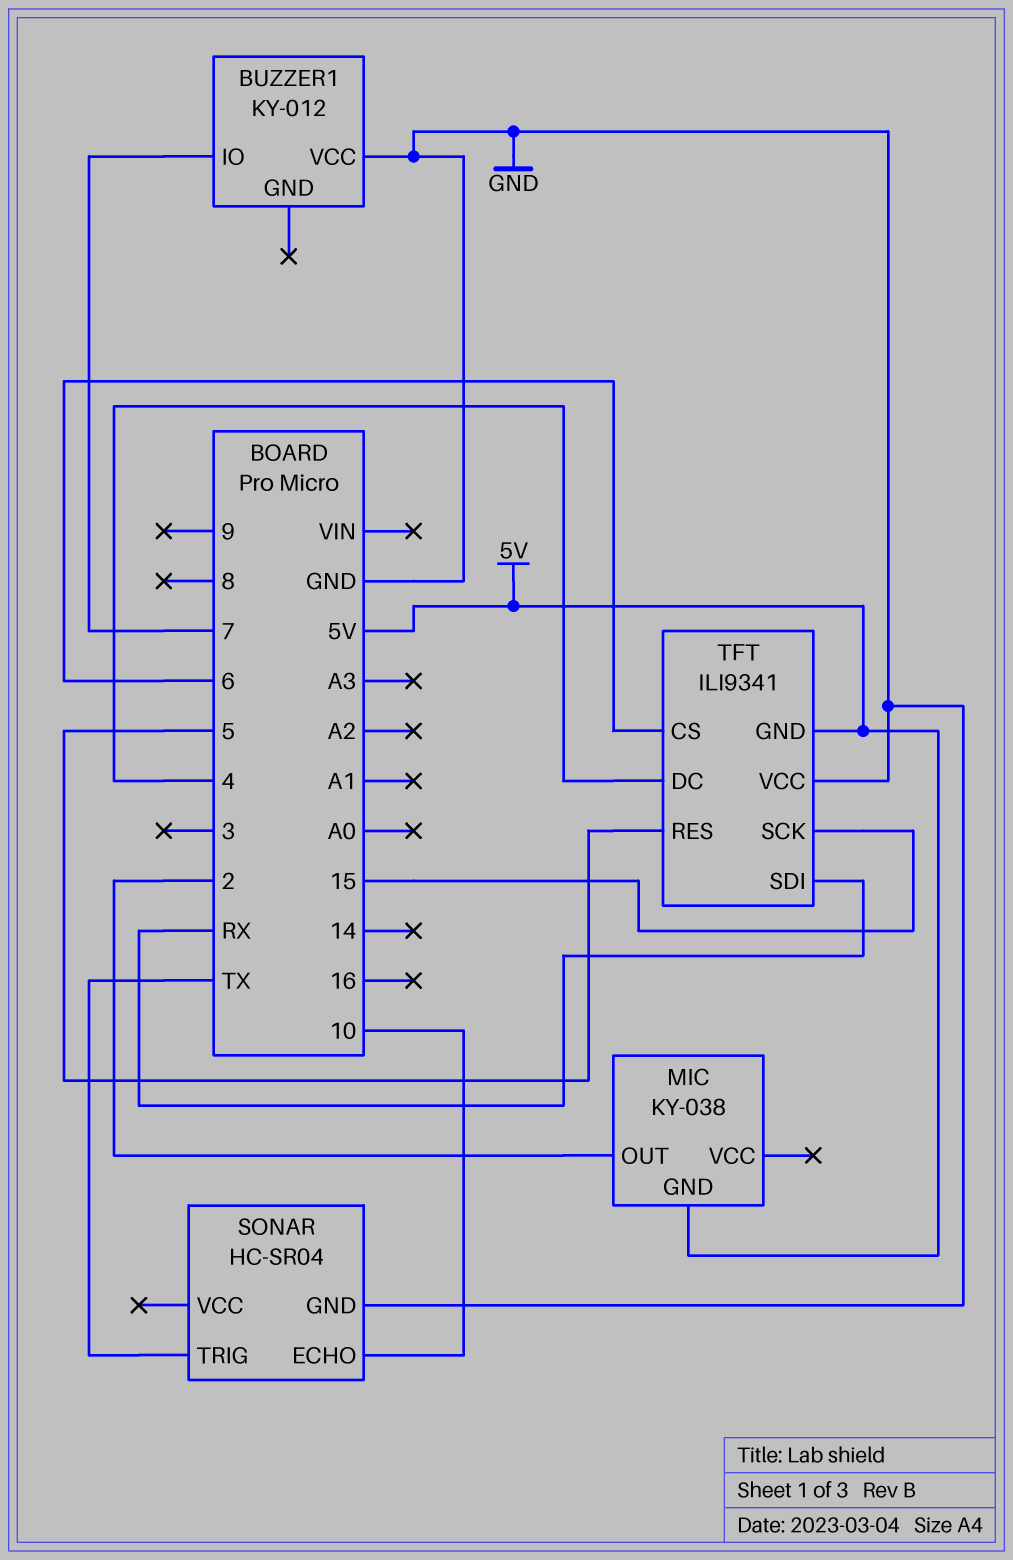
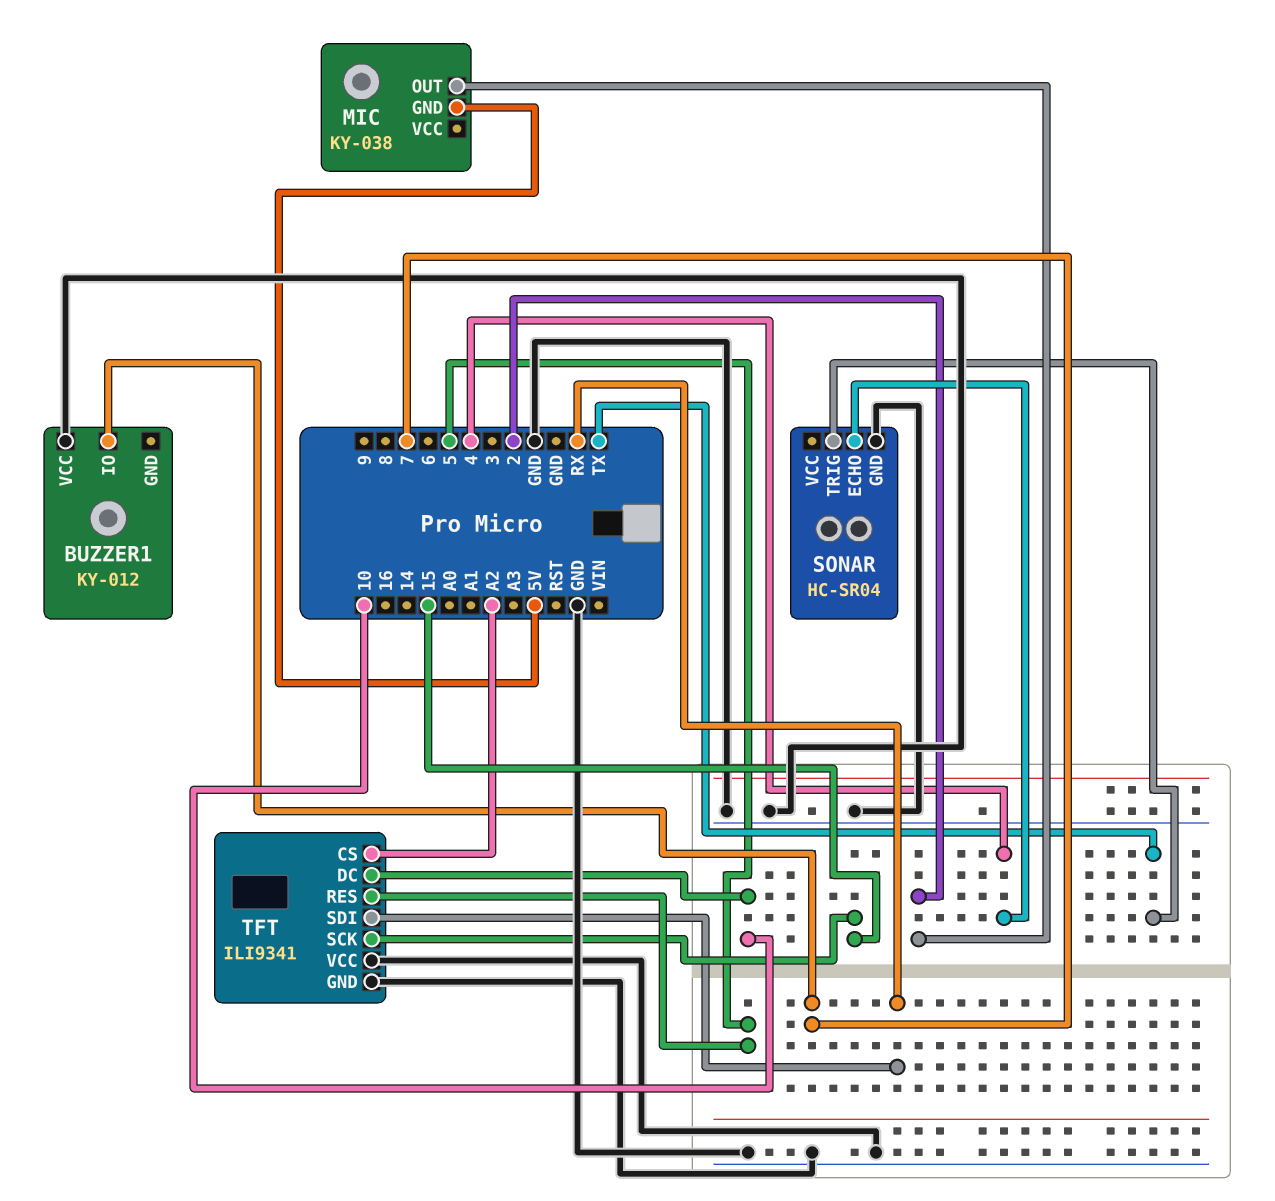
SONAR pin ECHO: 10 -> 4
TFT pin CS: 6 -> A2
TFT pin DC: 4 -> 10
TFT pin GND: 5V -> GND

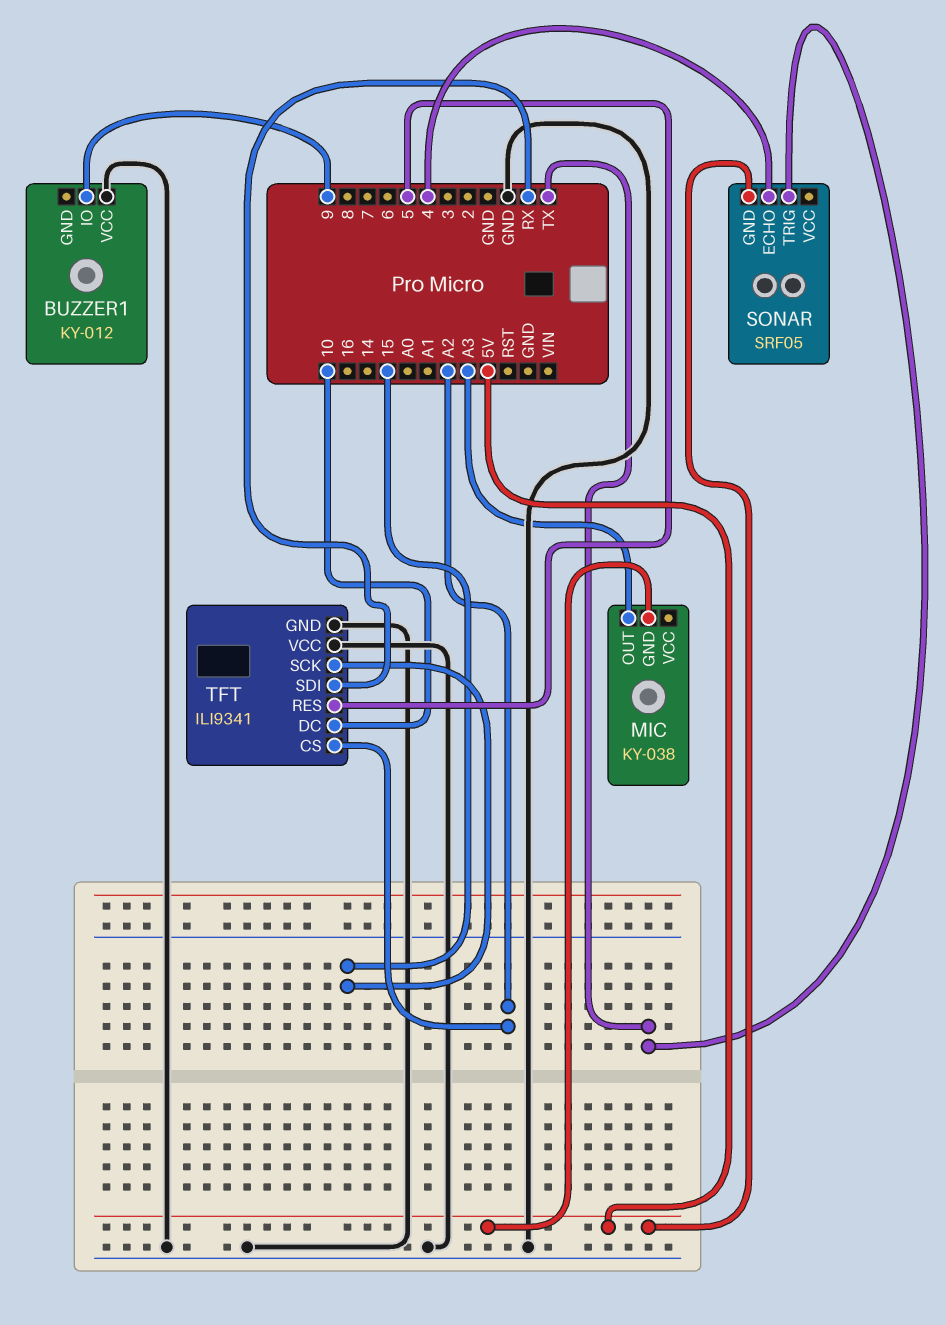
BUZZER1 pin IO: 7 -> 9
MIC pin OUT: 2 -> A3
SONAR: HC-SR04 -> SRF05
SONAR pin GND: GND -> 5V

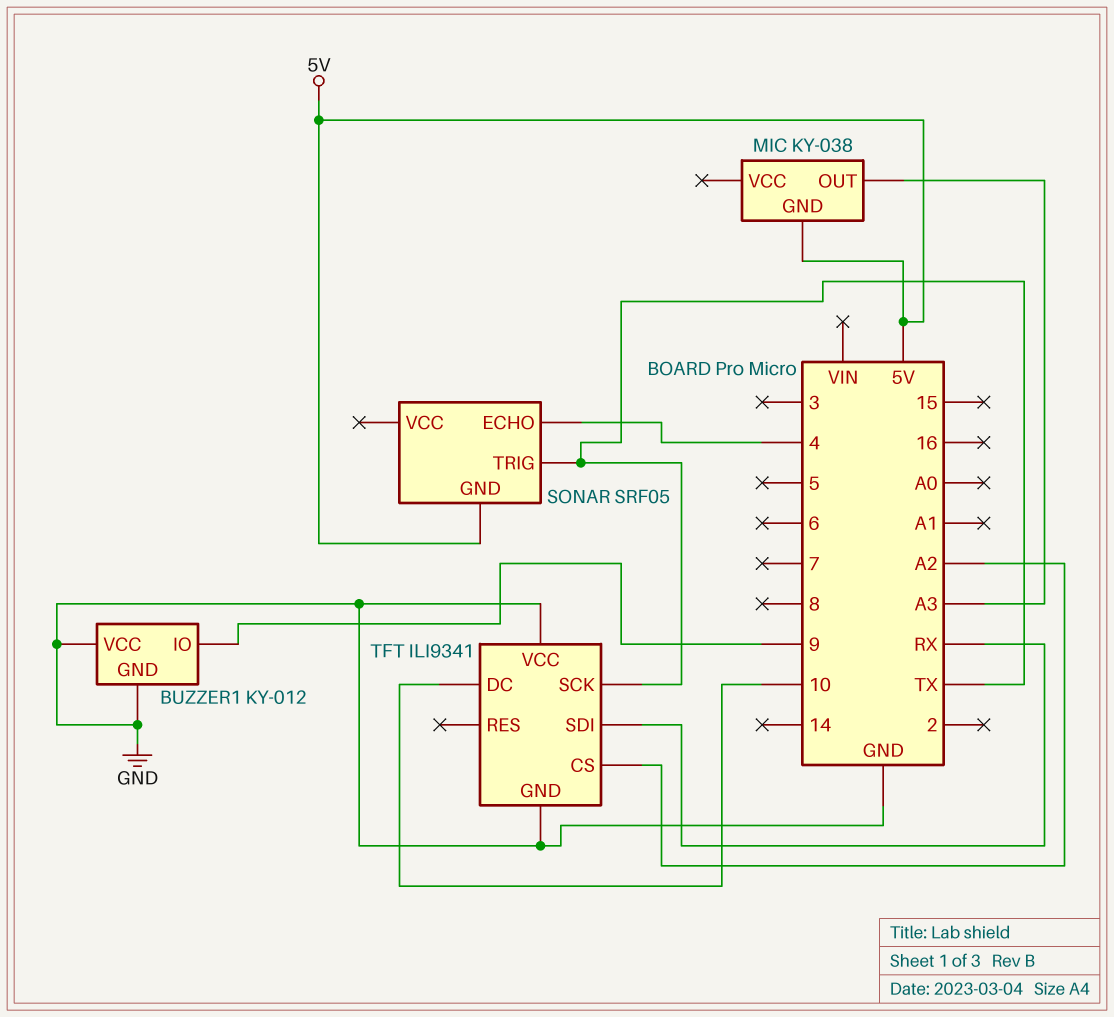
BUZZER1 pin GND: none -> GND
TFT pin RES: 5 -> none
TFT pin SCK: 15 -> TX

